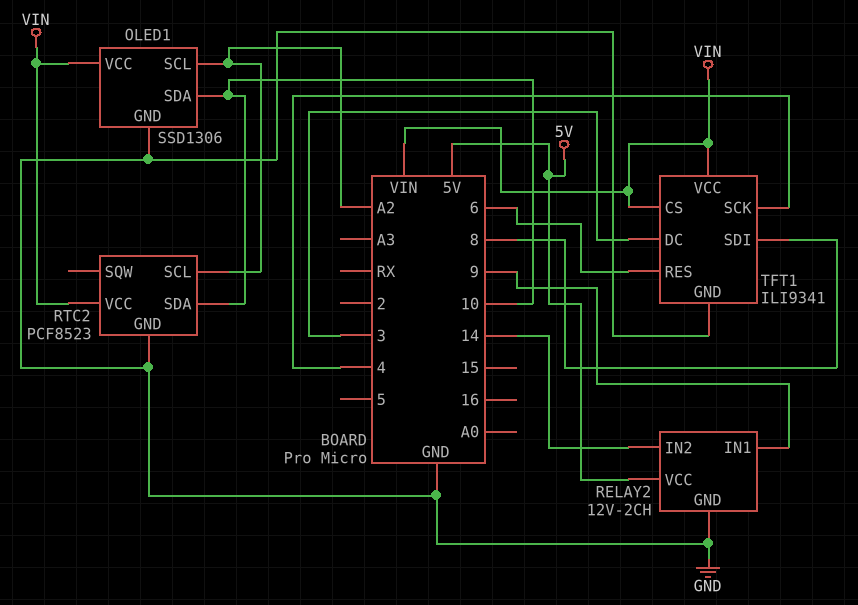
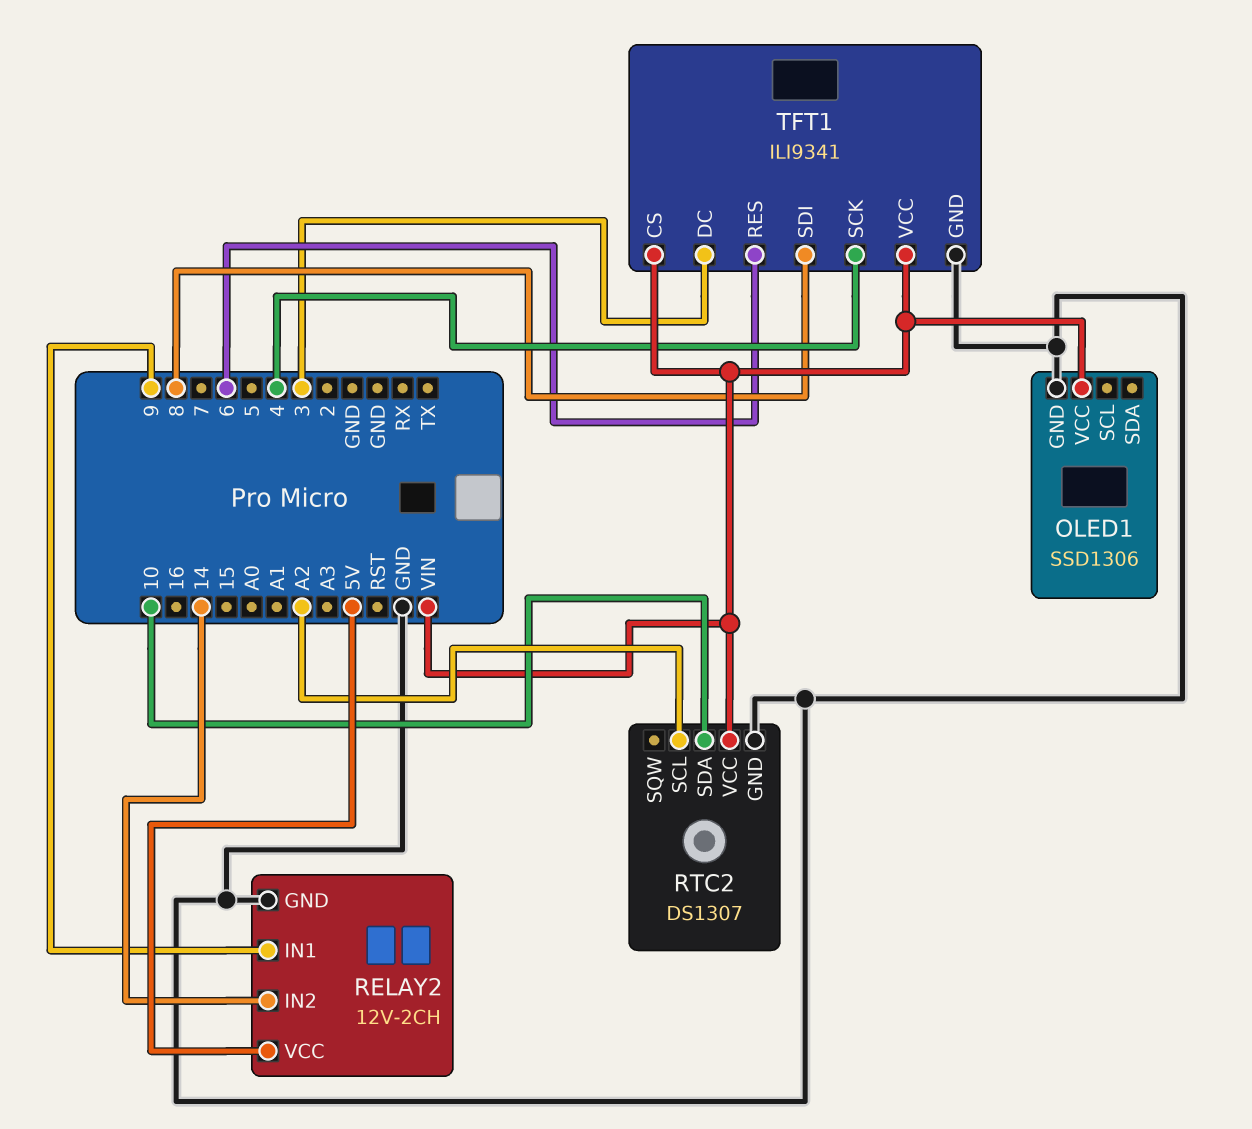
OLED1 pin SCL: A2 -> none
OLED1 pin SDA: 10 -> none
RTC2: PCF8523 -> DS1307

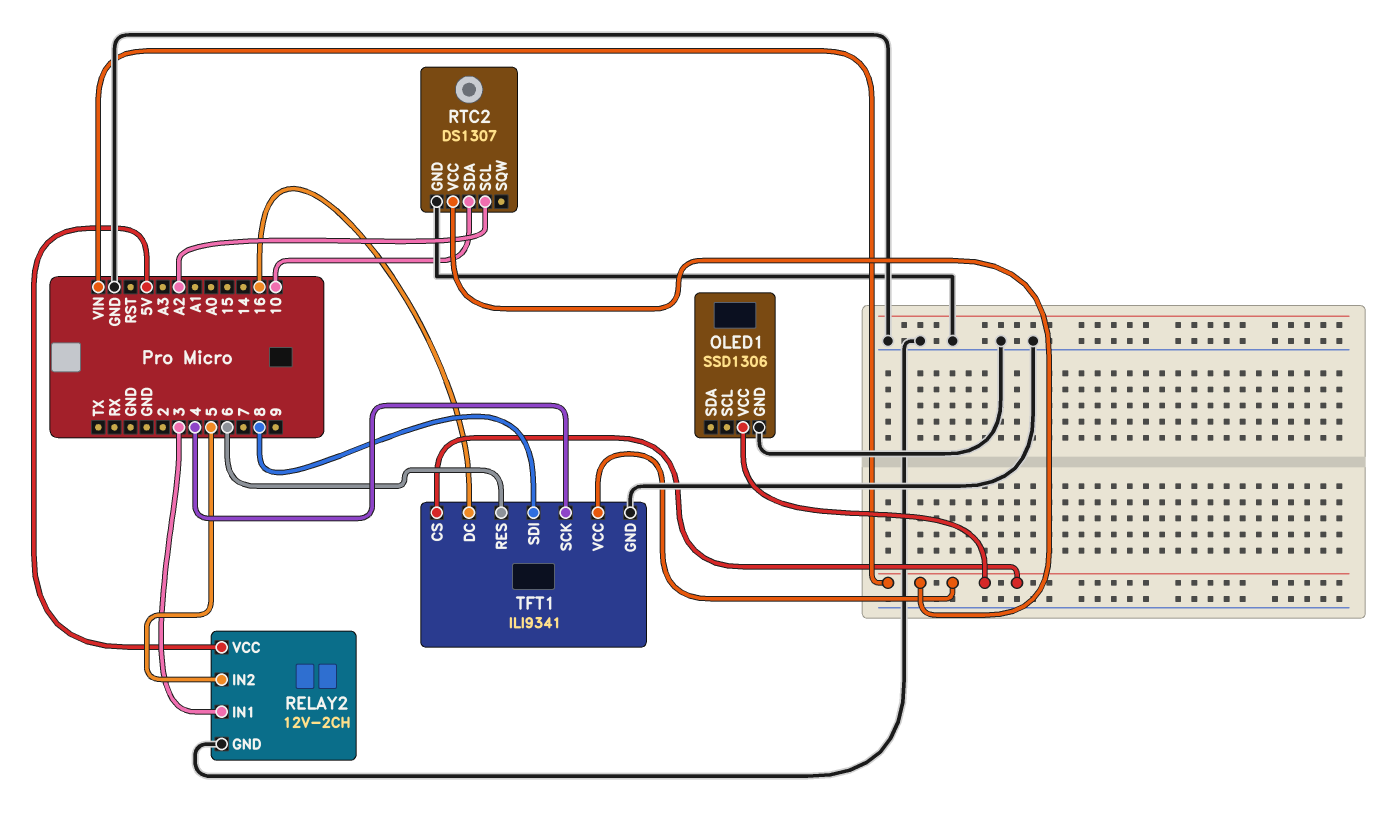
RELAY2 pin IN1: 9 -> 3
RELAY2 pin IN2: 14 -> 5
TFT1 pin DC: 3 -> 16

